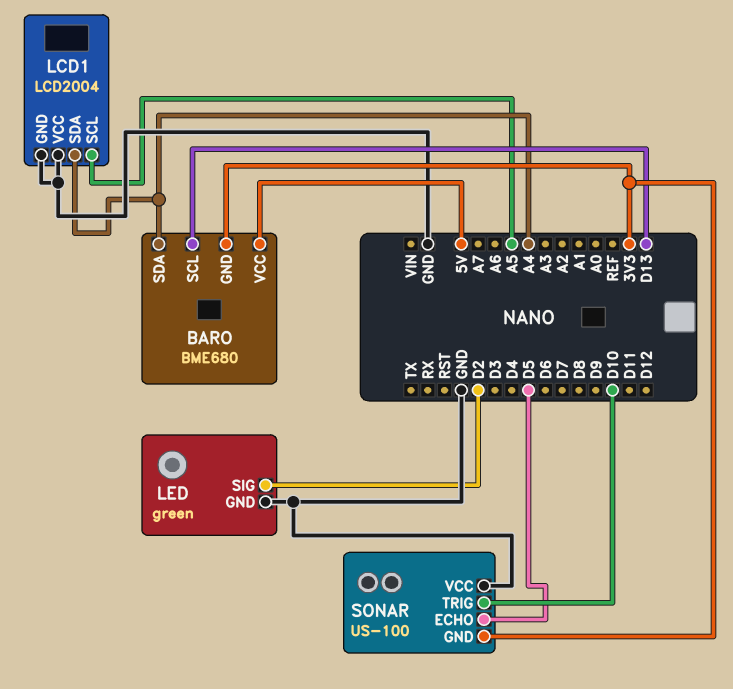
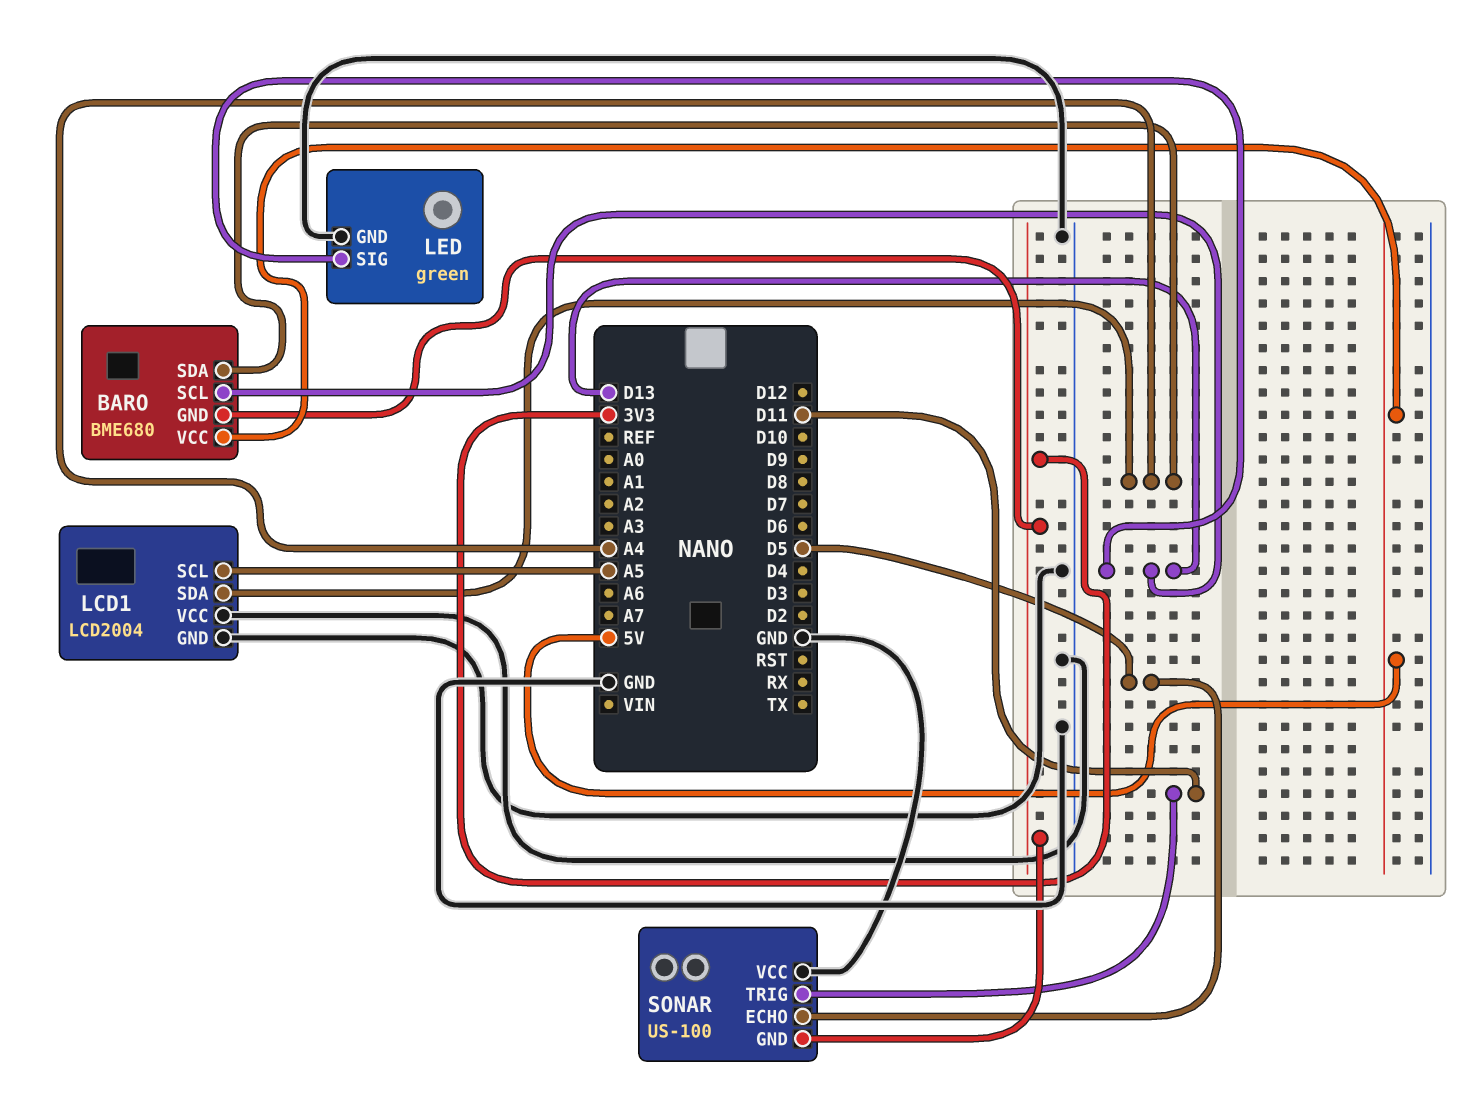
LED pin SIG: D2 -> D13
SONAR pin TRIG: D10 -> D11

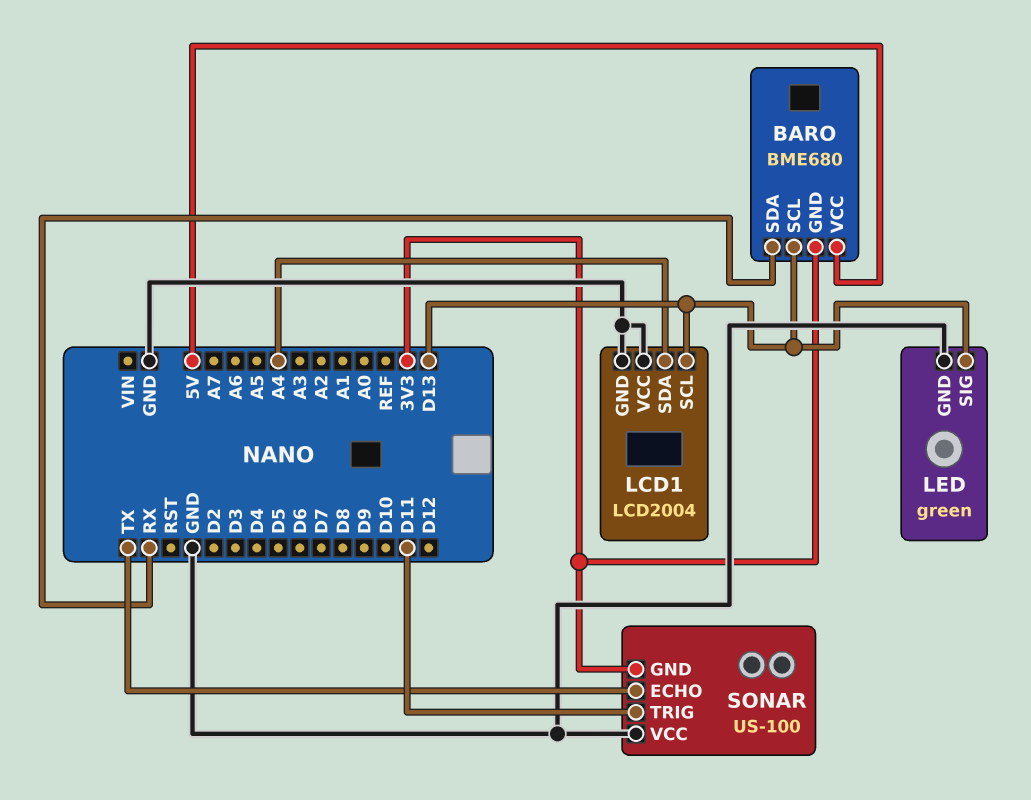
BARO pin SDA: A4 -> RX
LCD1 pin SCL: A5 -> D13
SONAR pin ECHO: D5 -> TX

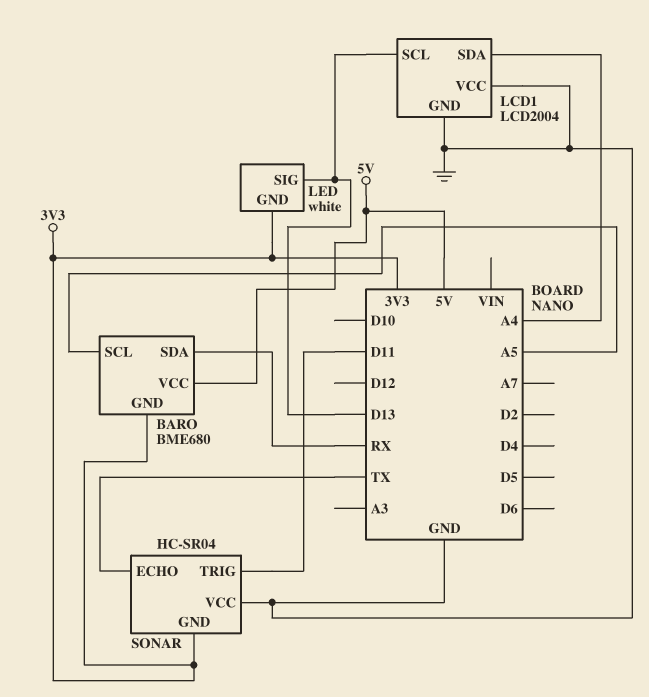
BARO pin SCL: D13 -> A5
LED: green -> white
LED pin GND: GND -> 3V3
SONAR: US-100 -> HC-SR04

